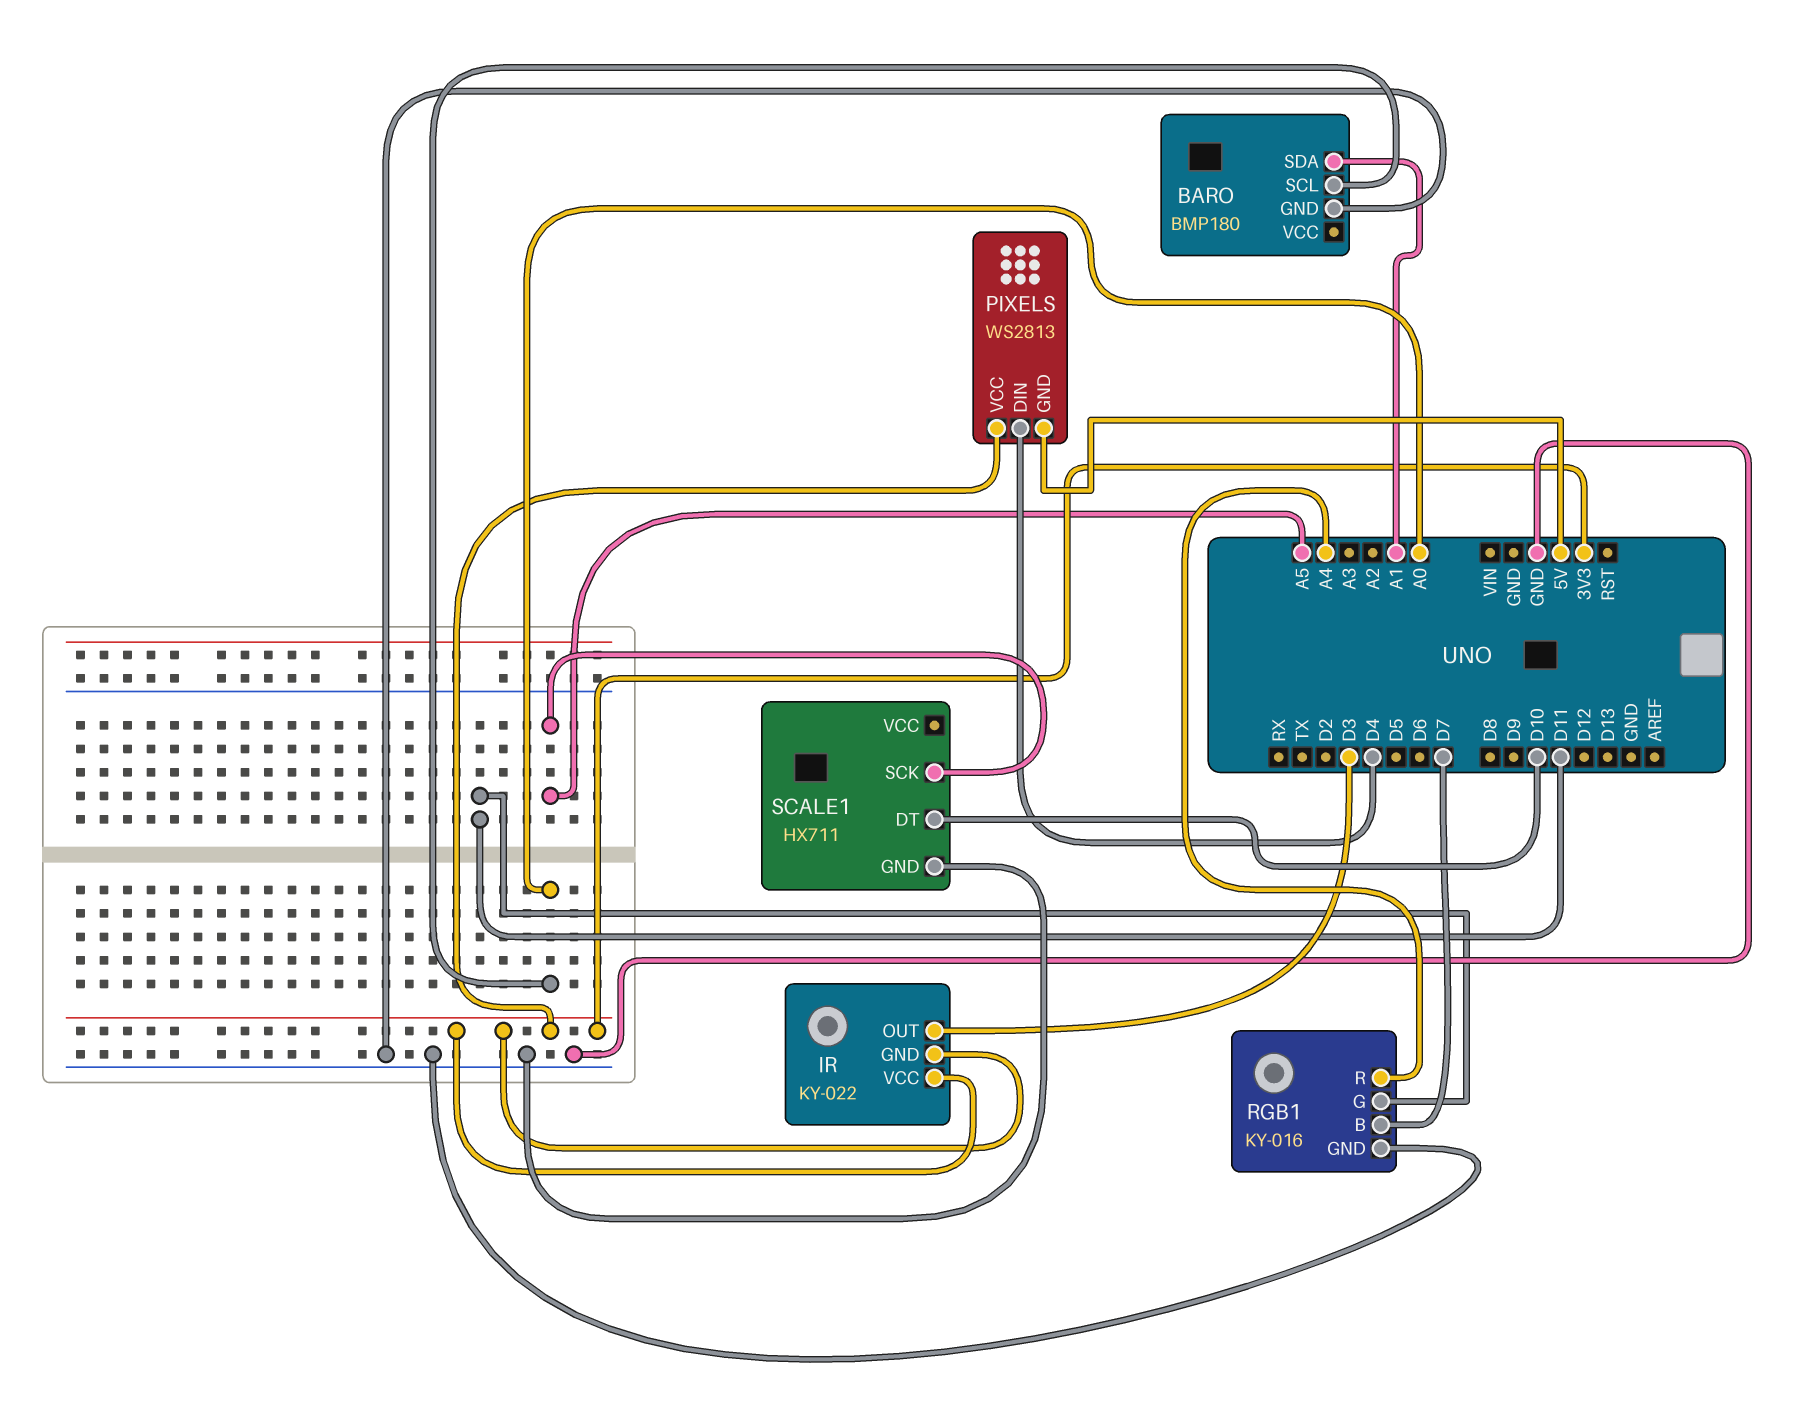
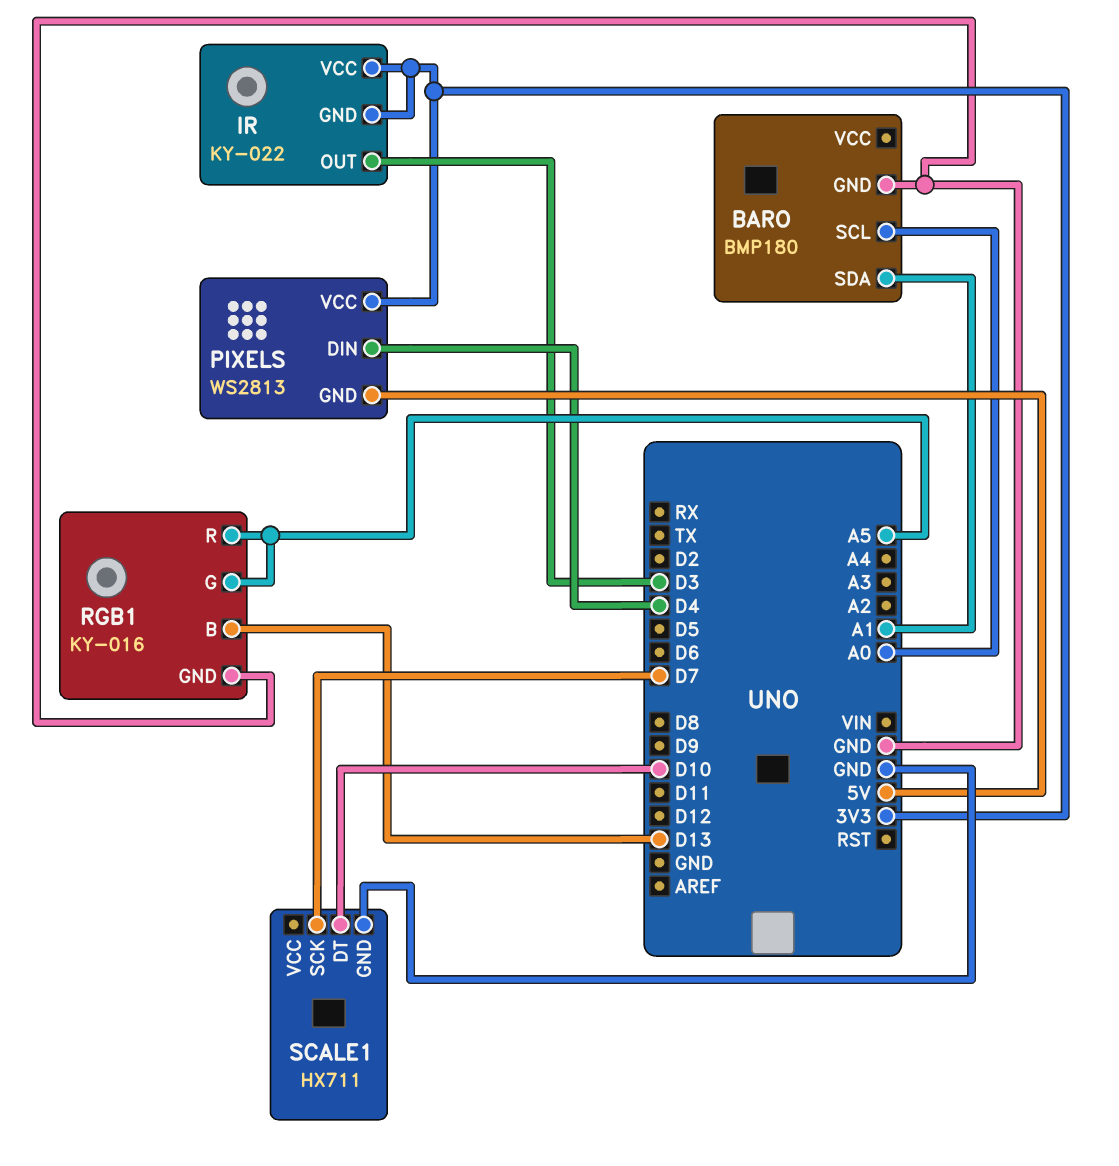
RGB1 pin B: D7 -> D13
RGB1 pin G: D11 -> A5
RGB1 pin R: A4 -> A5
SCALE1 pin SCK: A5 -> D7

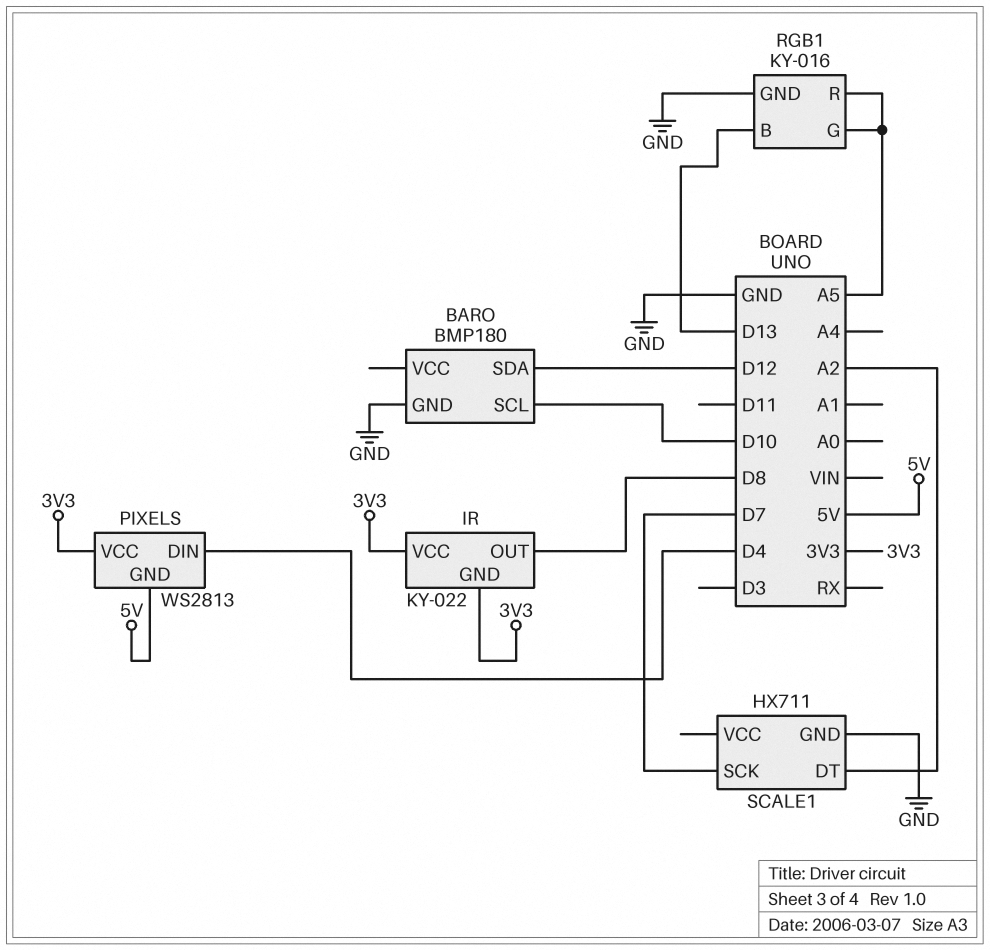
BARO pin SCL: A0 -> D10
BARO pin SDA: A1 -> D12
IR pin OUT: D3 -> D8
SCALE1 pin DT: D10 -> A2

